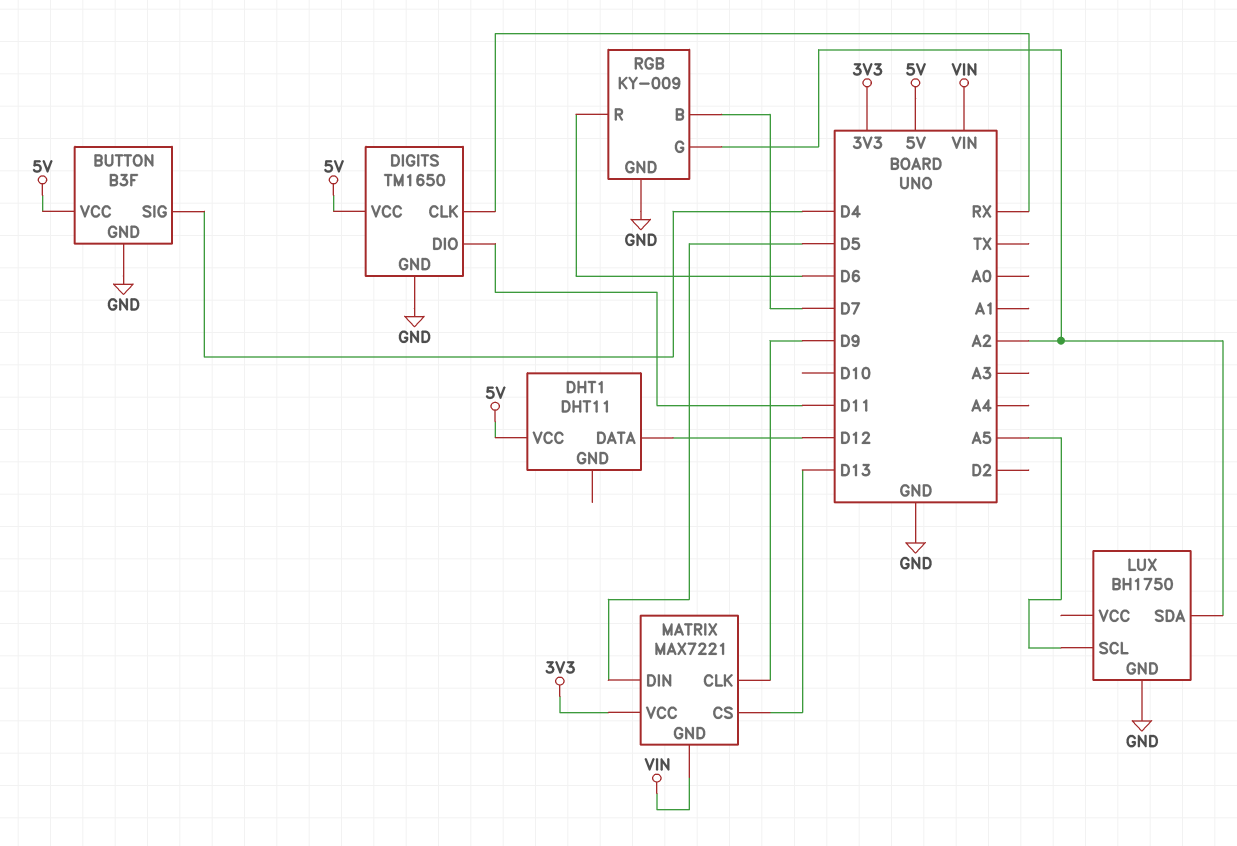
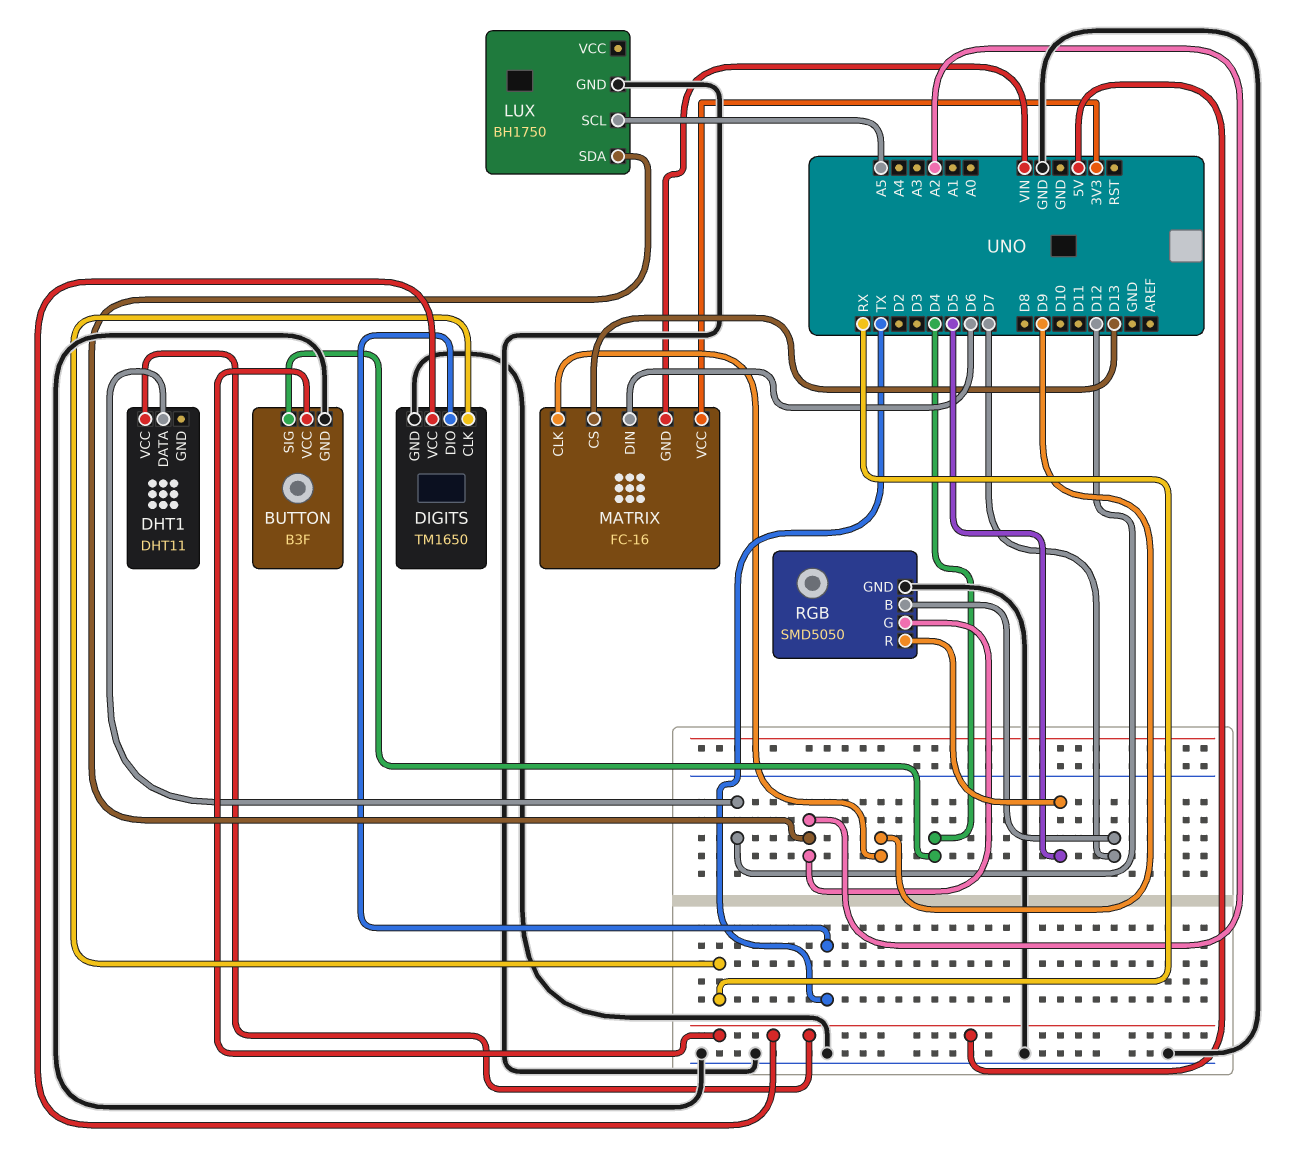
DIGITS pin DIO: D11 -> TX
MATRIX: MAX7221 -> FC-16
MATRIX pin DIN: D5 -> D6
RGB: KY-009 -> SMD5050
RGB pin R: D6 -> D5

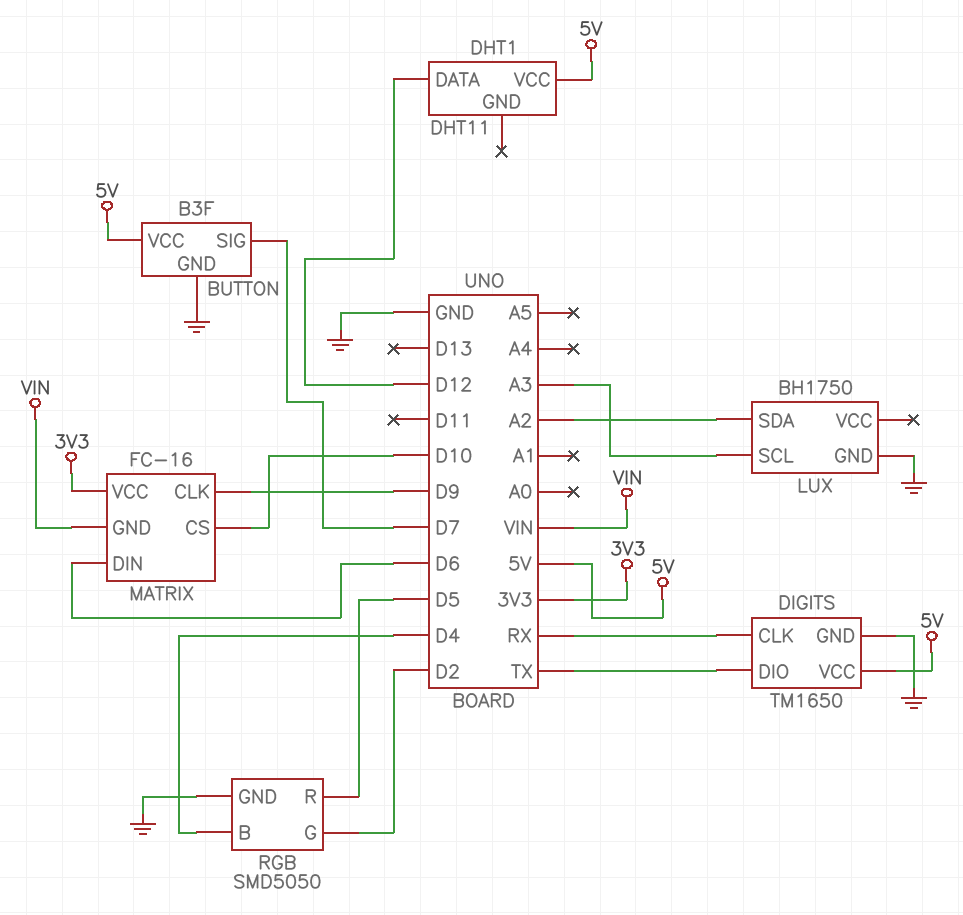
BUTTON pin SIG: D4 -> D7
LUX pin SCL: A5 -> A3
MATRIX pin CS: D13 -> D10
RGB pin B: D7 -> D4
RGB pin G: A2 -> D2

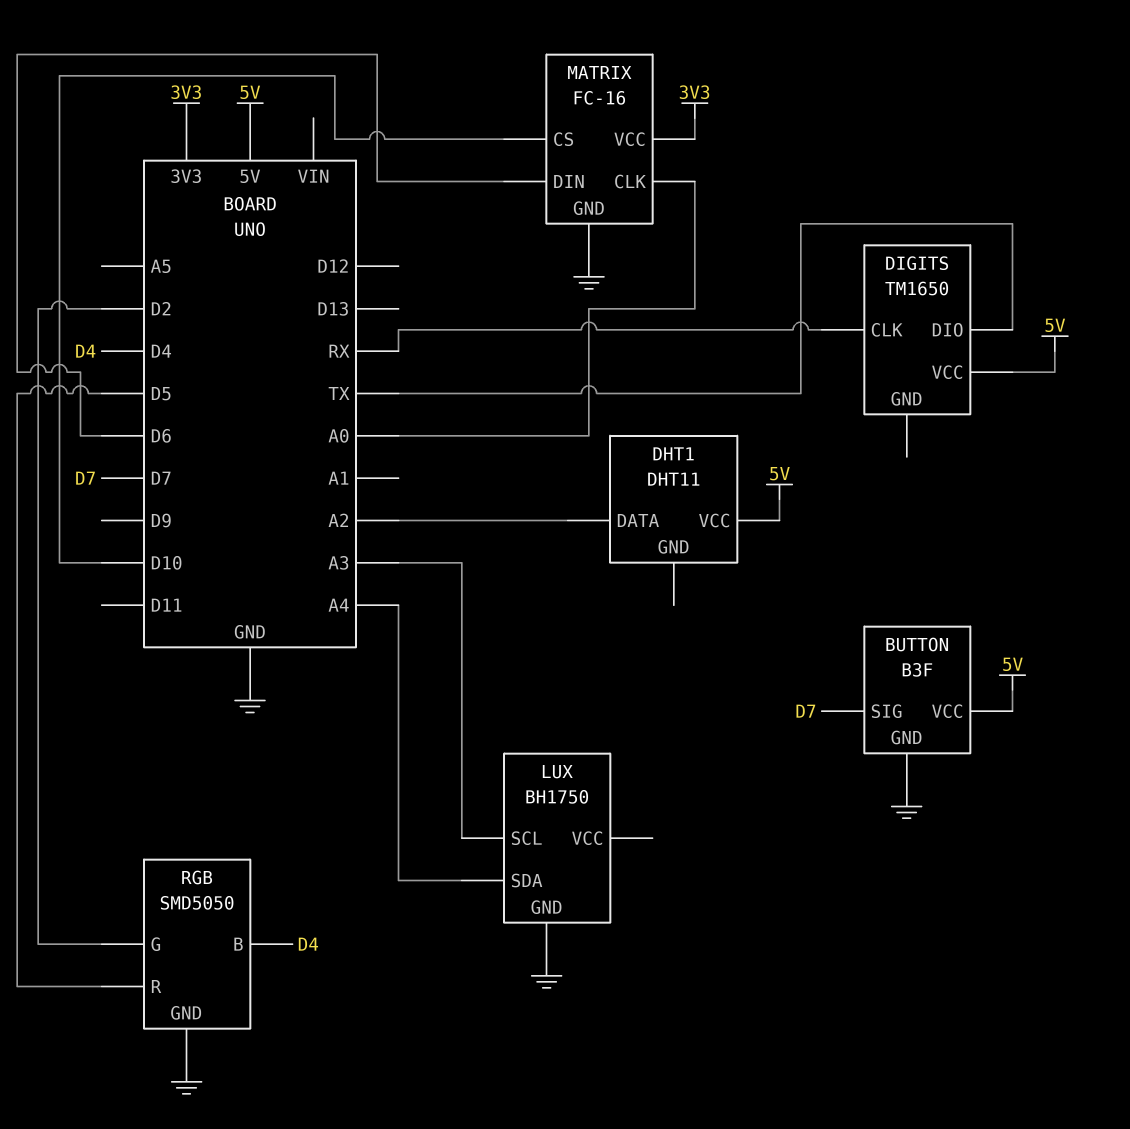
DHT1 pin DATA: D12 -> A2
DIGITS pin GND: GND -> none
LUX pin SDA: A2 -> A4
MATRIX pin CLK: D9 -> A0
MATRIX pin GND: VIN -> GND

